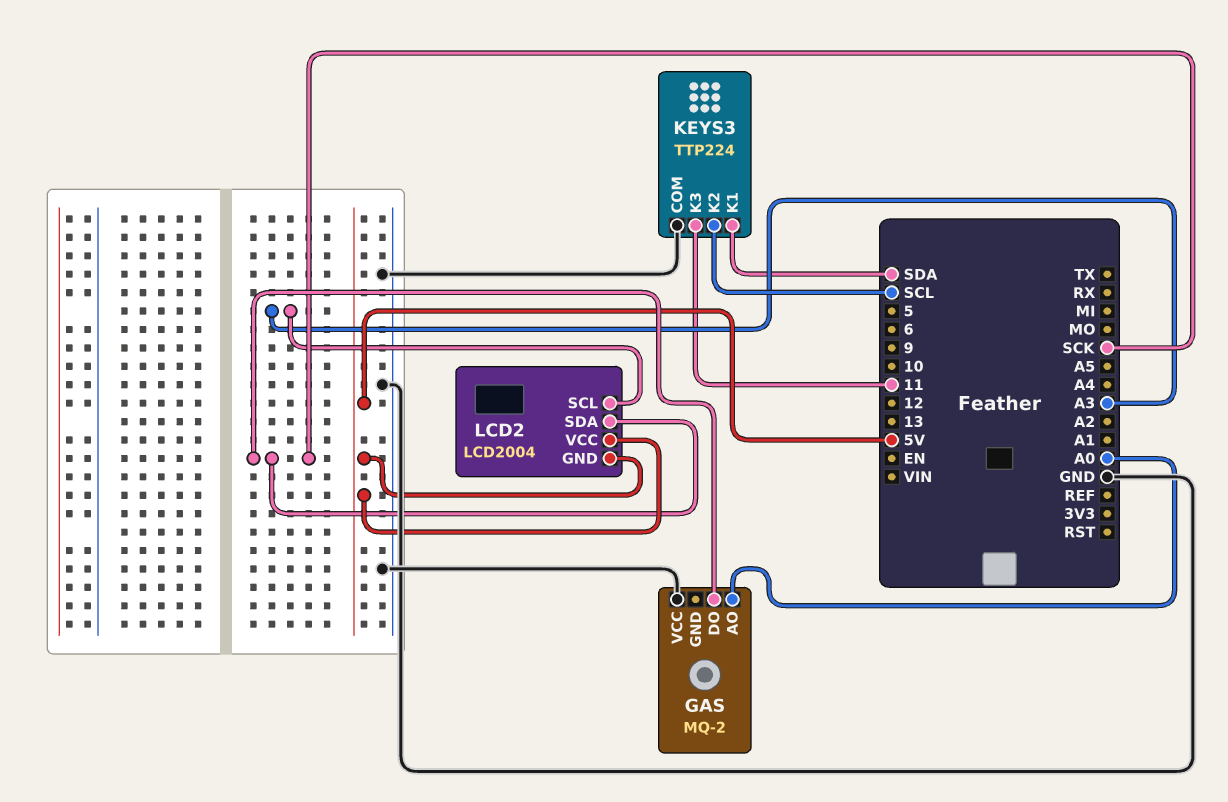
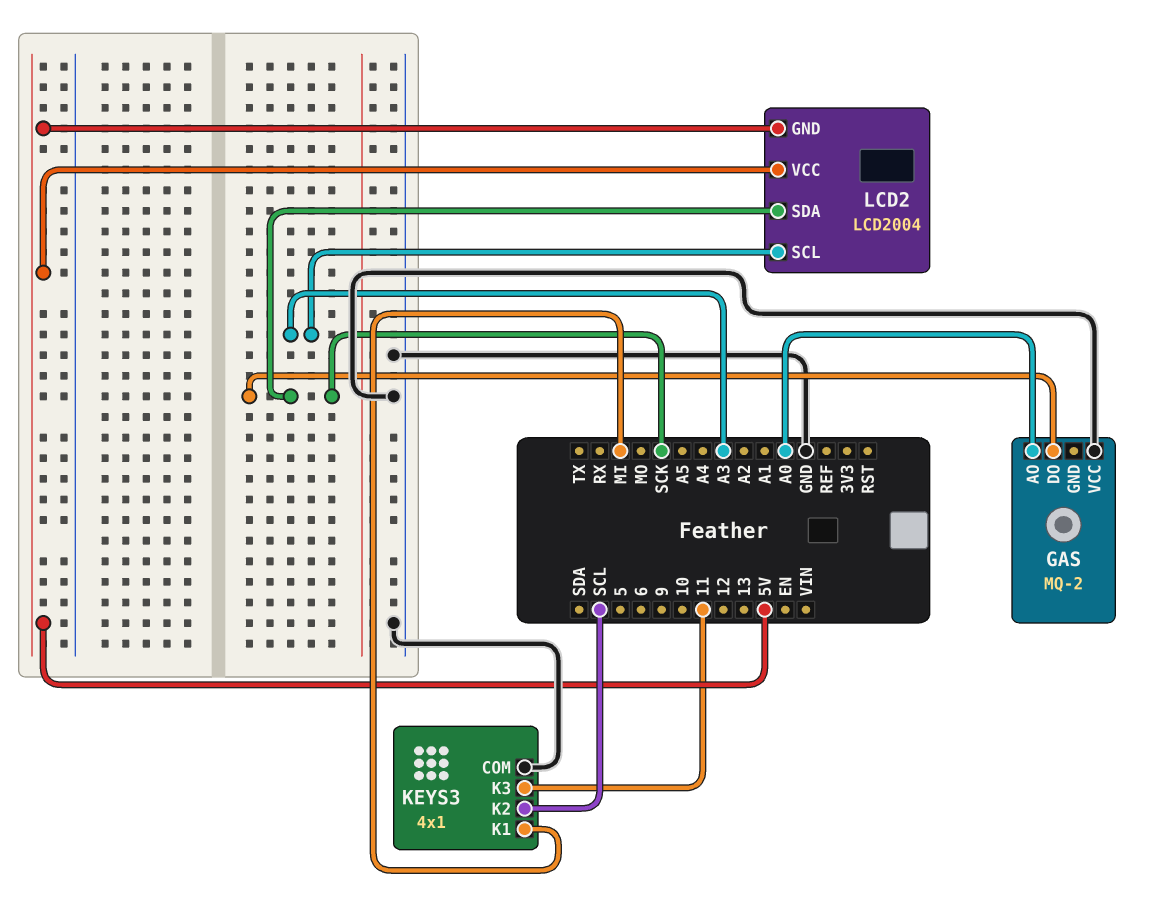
KEYS3: TTP224 -> 4x1
KEYS3 pin K1: SDA -> MI

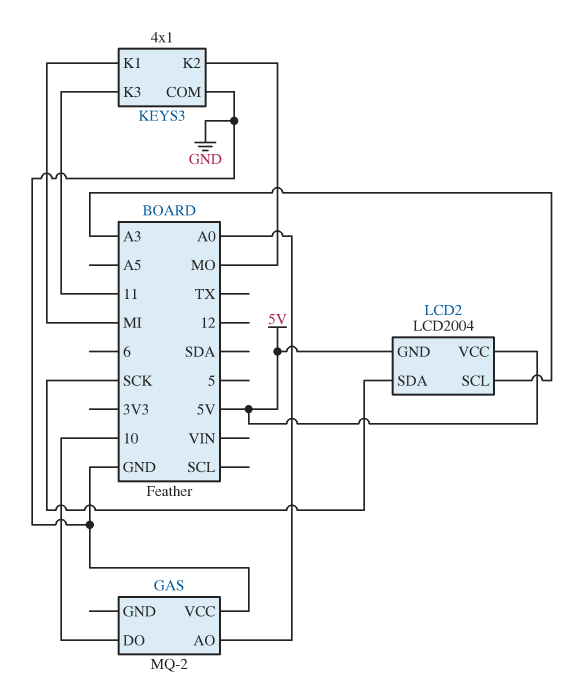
GAS pin DO: SCK -> 10
KEYS3 pin K2: SCL -> MO

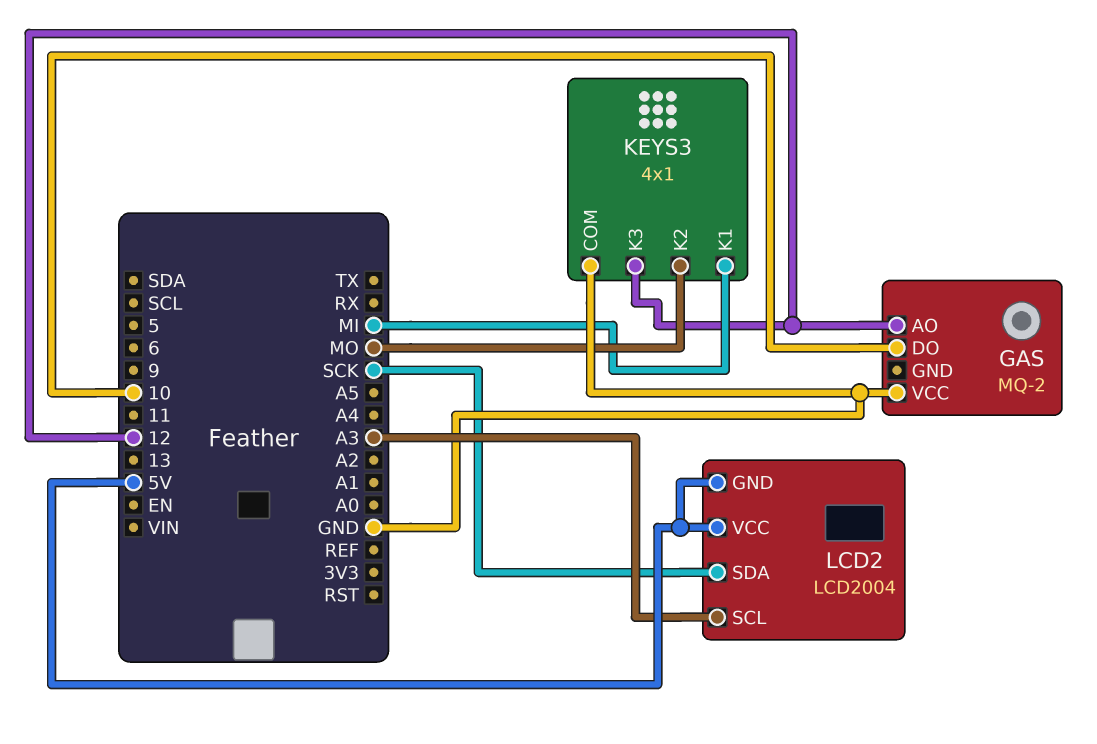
GAS pin AO: A0 -> 12
KEYS3 pin K3: 11 -> 12

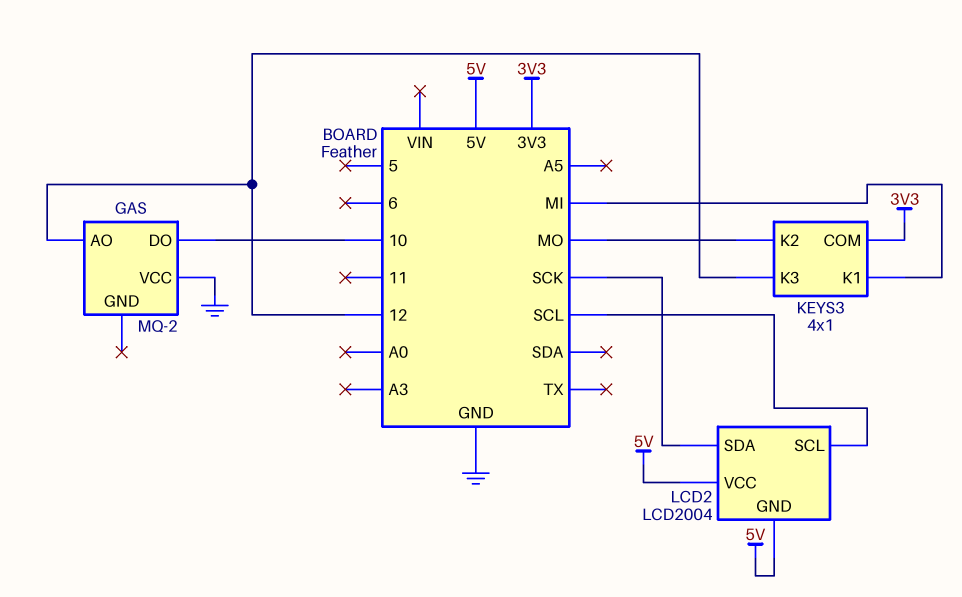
KEYS3 pin COM: GND -> 3V3
LCD2 pin SCL: A3 -> SCL

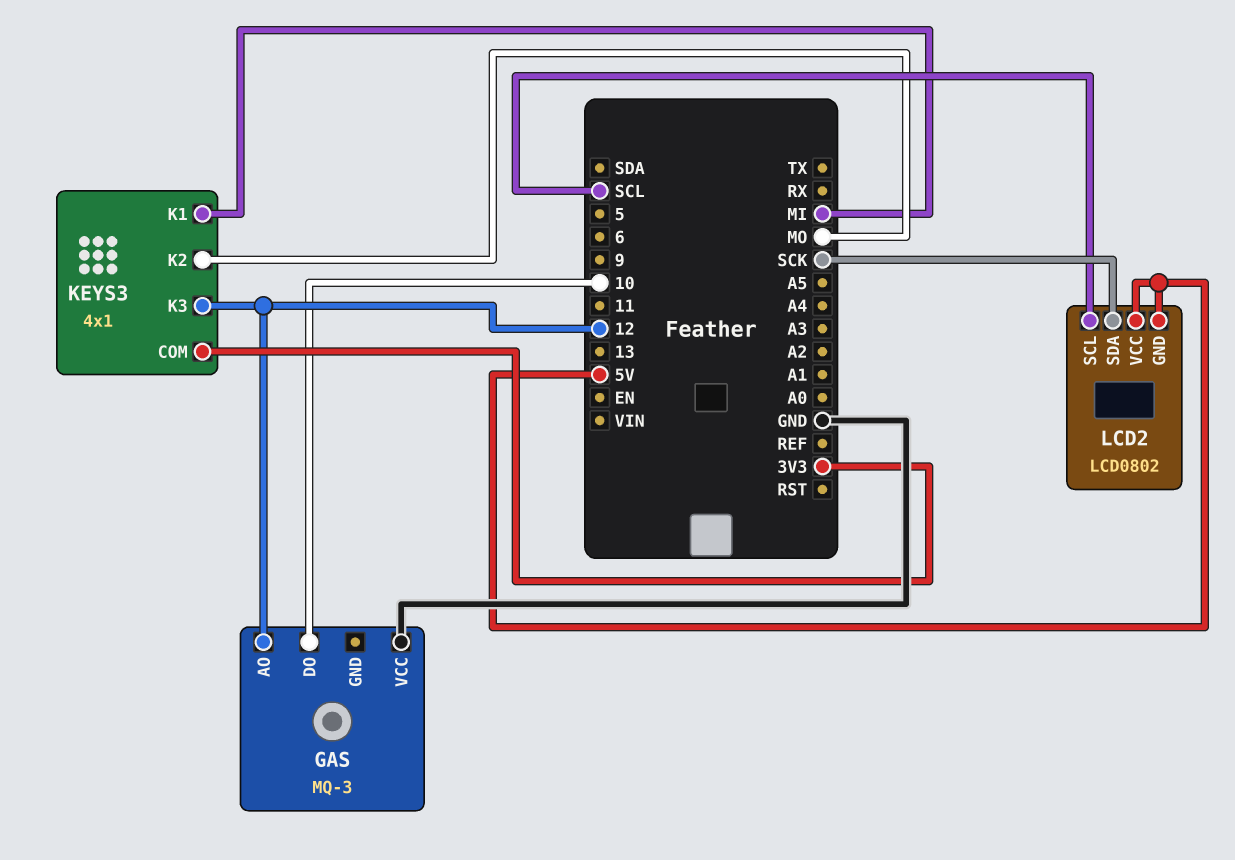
GAS: MQ-2 -> MQ-3
LCD2: LCD2004 -> LCD0802

